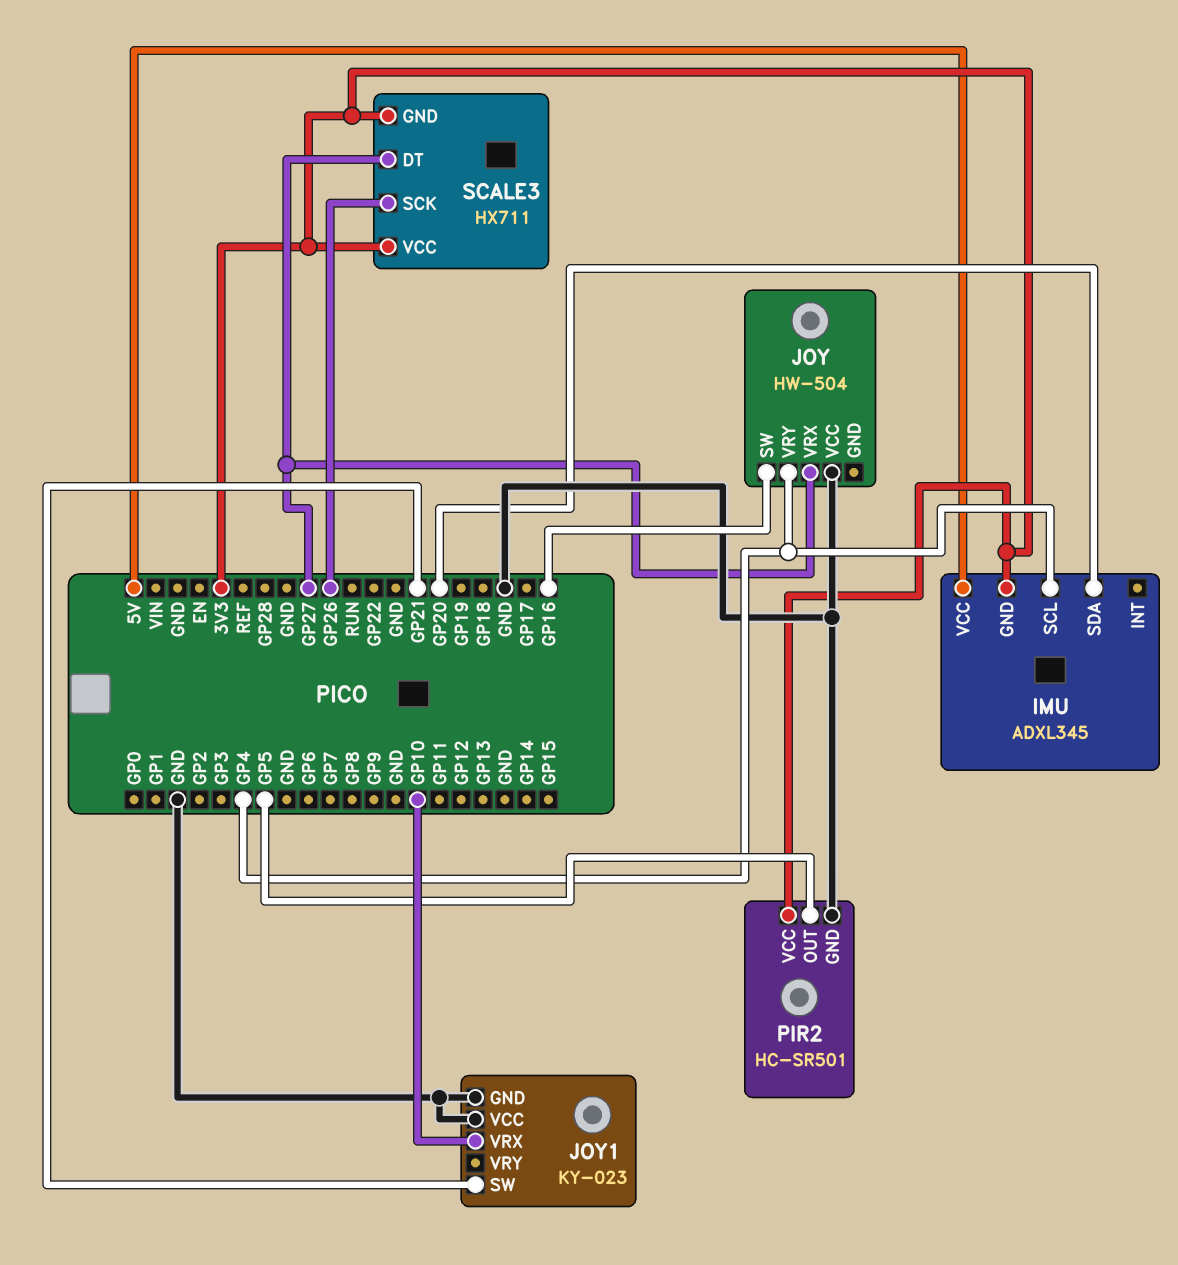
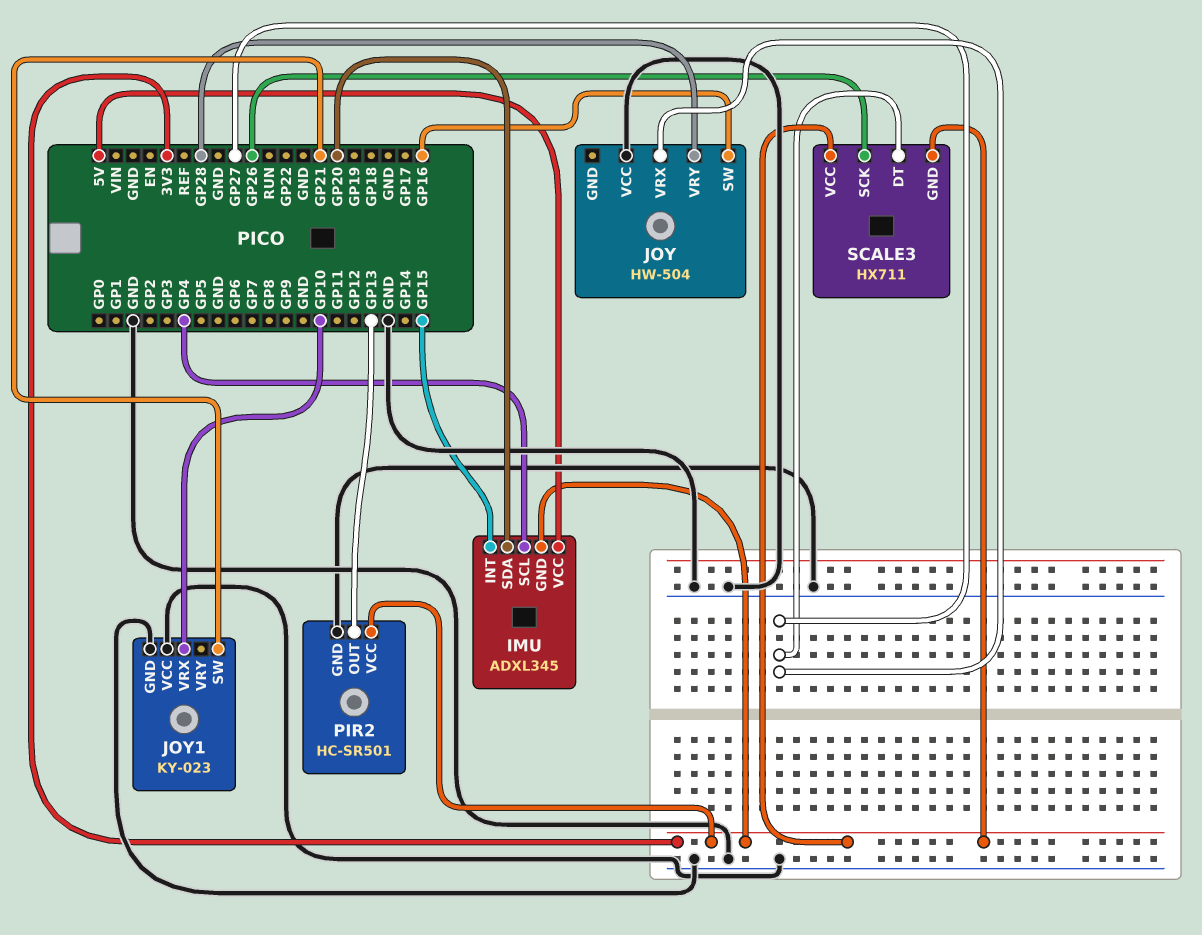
IMU pin INT: none -> GP15
JOY pin VRY: GP4 -> GP28
PIR2 pin OUT: GP5 -> GP13

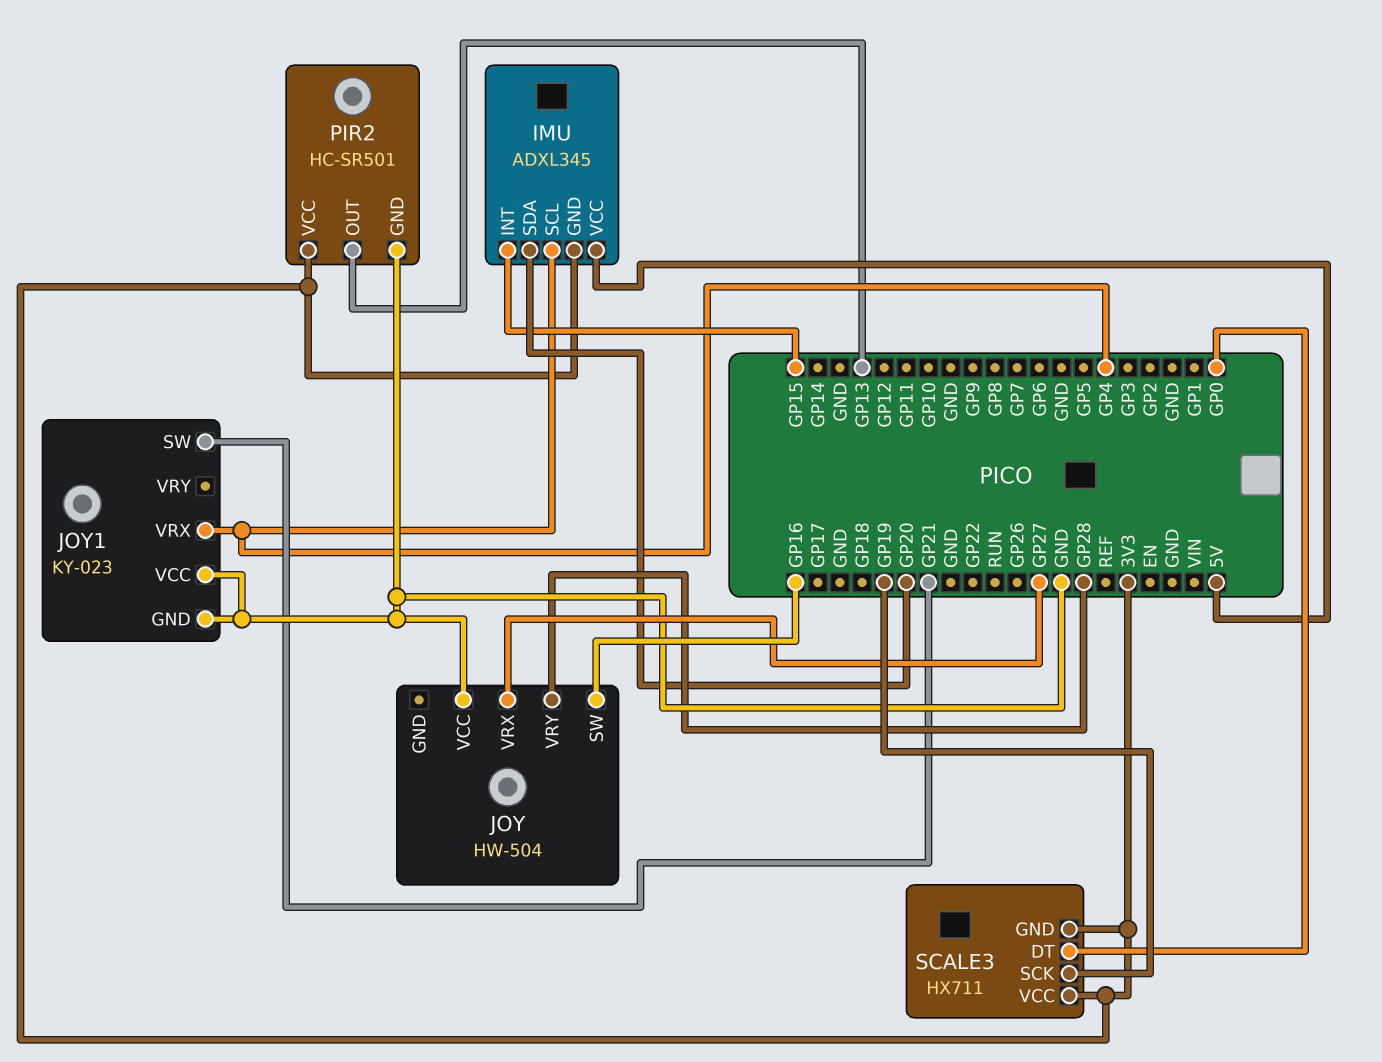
JOY1 pin VRX: GP10 -> GP4
SCALE3 pin DT: GP27 -> GP0
SCALE3 pin SCK: GP26 -> GP19

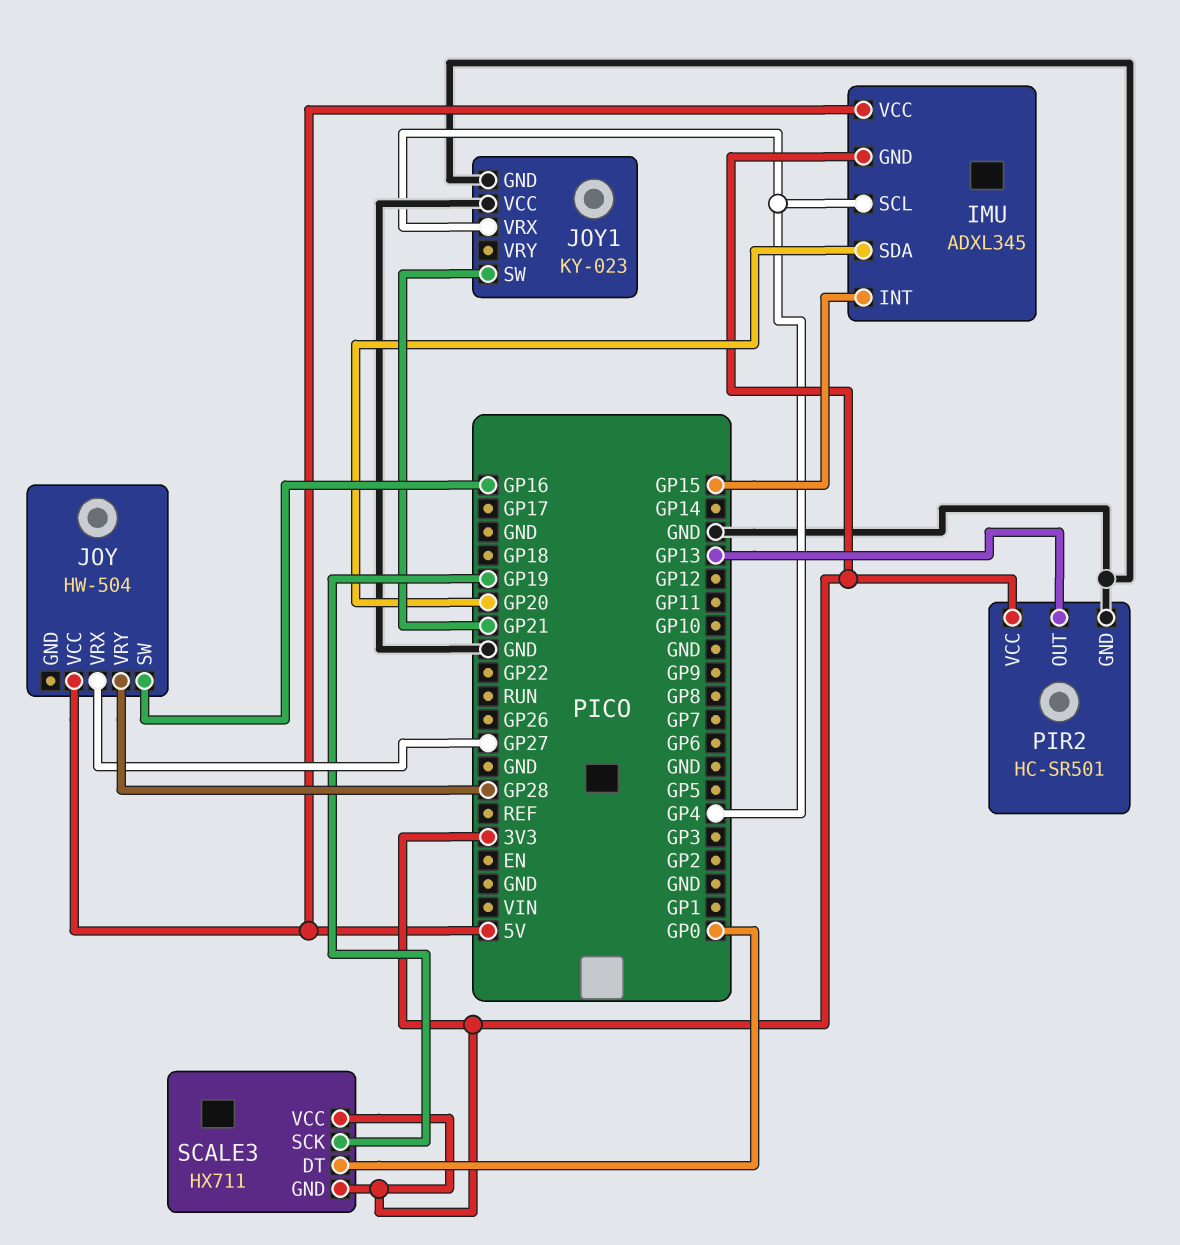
JOY pin VCC: GND -> 5V

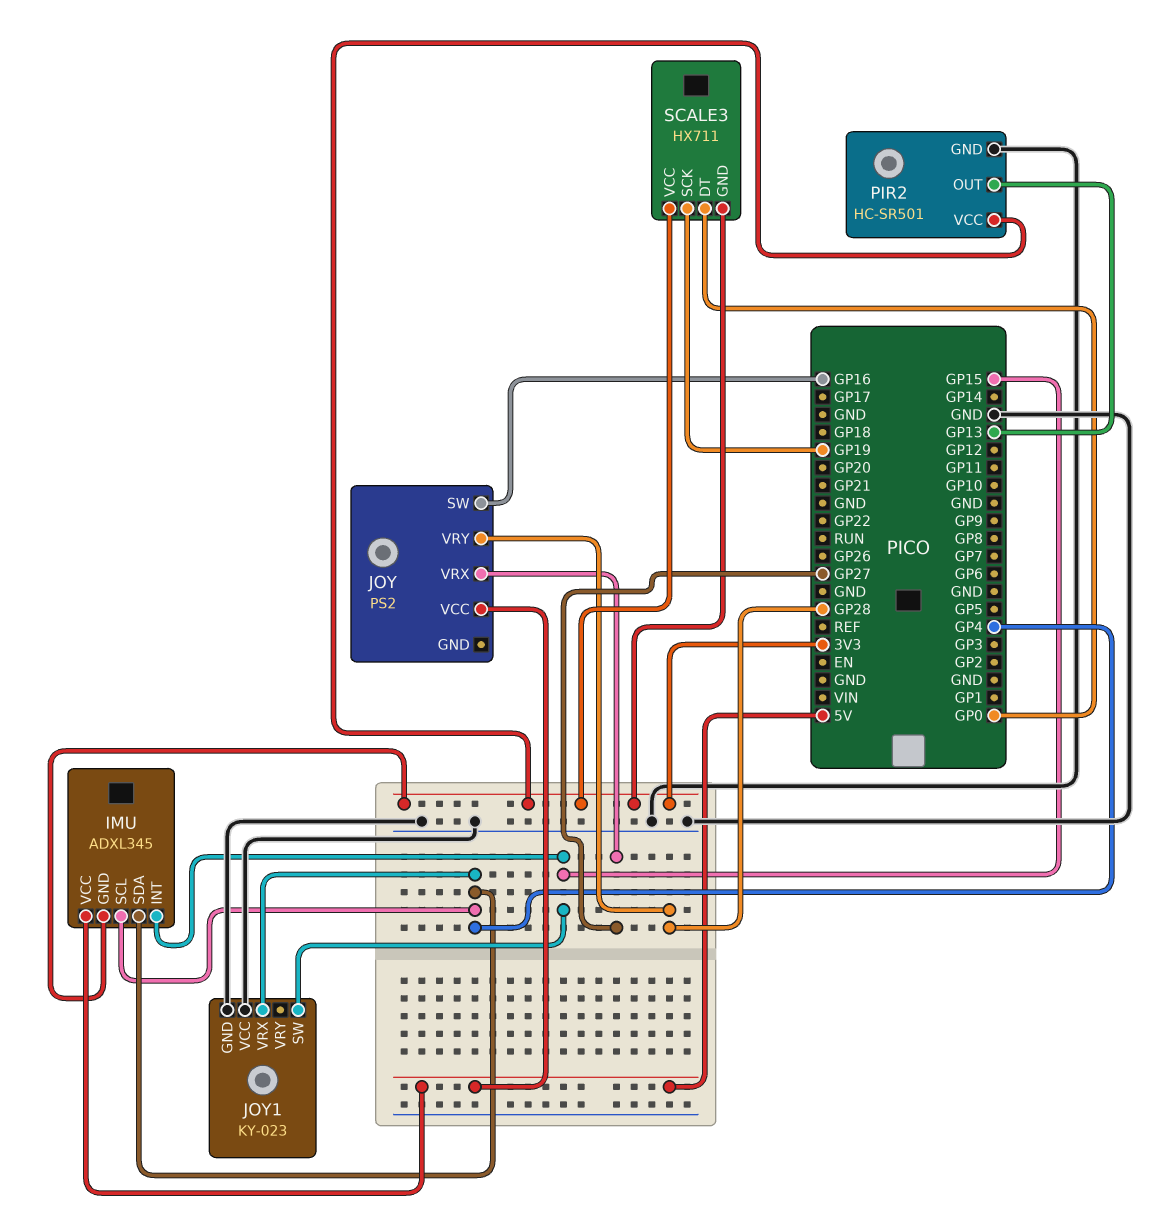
IMU pin SDA: GP20 -> GP4
JOY: HW-504 -> PS2
JOY1 pin SW: GP21 -> GP15

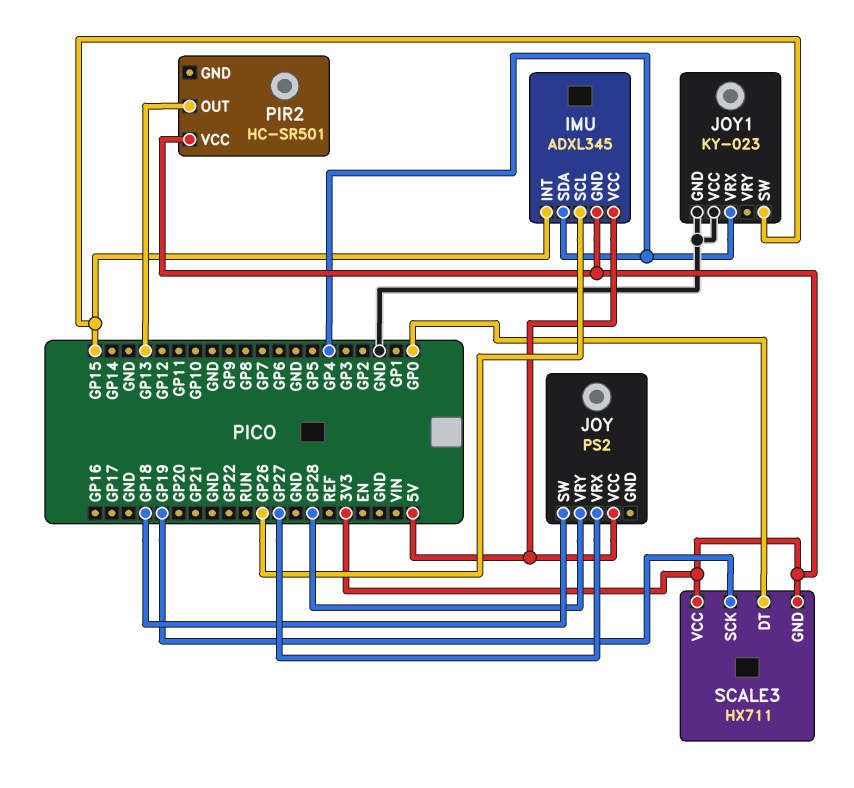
IMU pin SCL: GP4 -> GP26
JOY pin SW: GP16 -> GP18
PIR2 pin GND: GND -> none

